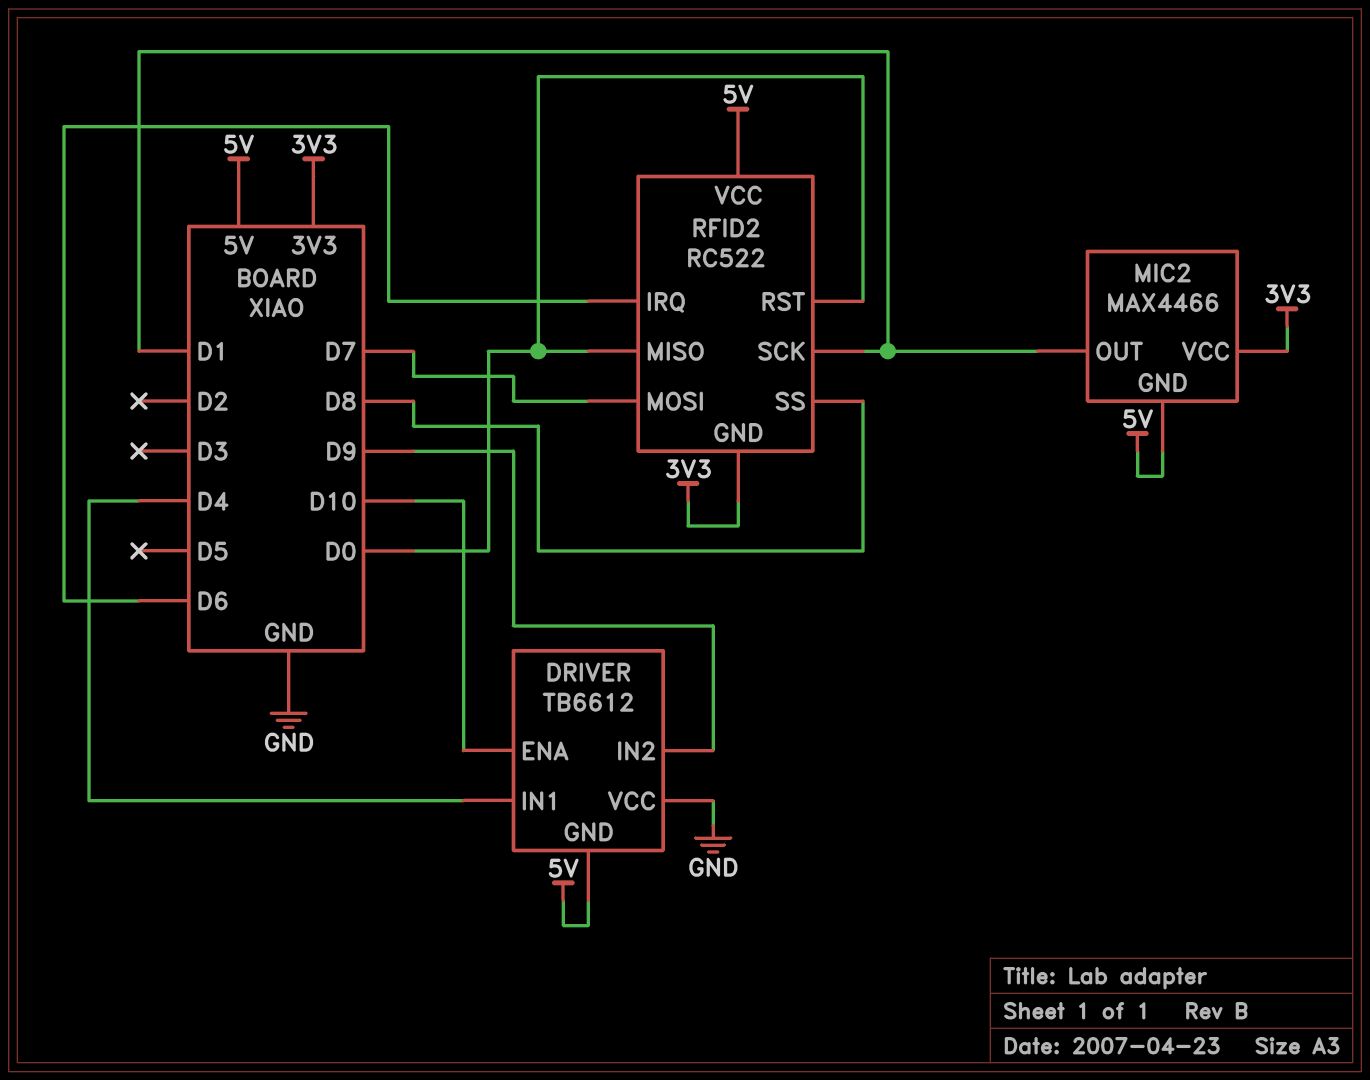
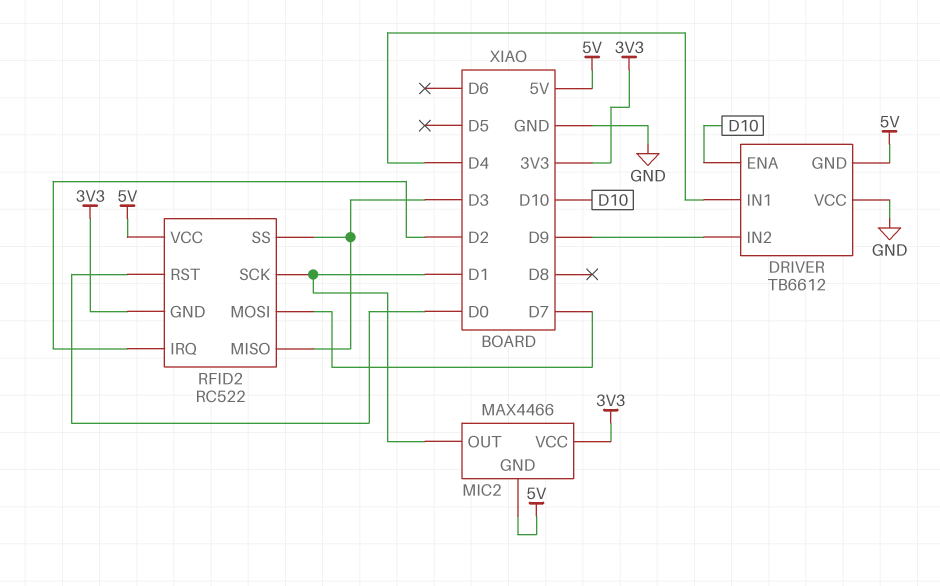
RFID2 pin IRQ: D6 -> D2
RFID2 pin MISO: D0 -> D3
RFID2 pin SS: D8 -> D3

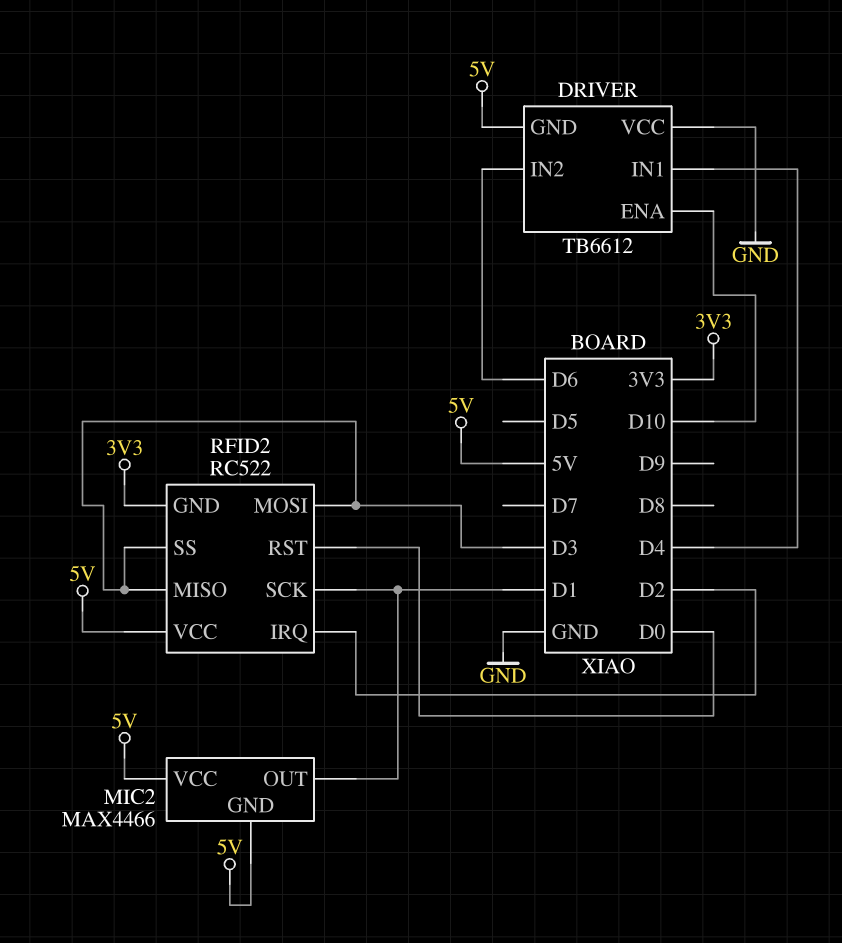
DRIVER pin IN2: D9 -> D6
MIC2 pin VCC: 3V3 -> 5V
RFID2 pin MOSI: D7 -> D3

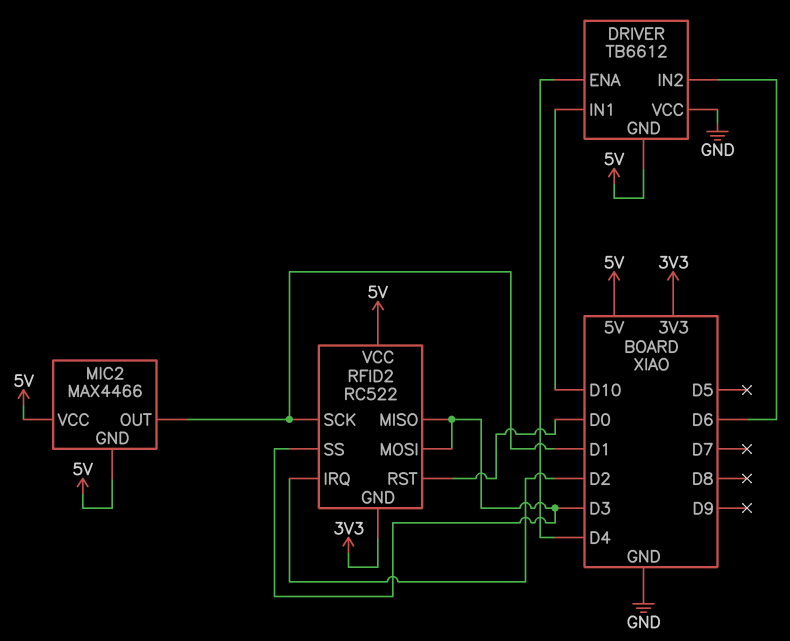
DRIVER pin ENA: D10 -> D4
DRIVER pin IN1: D4 -> D10

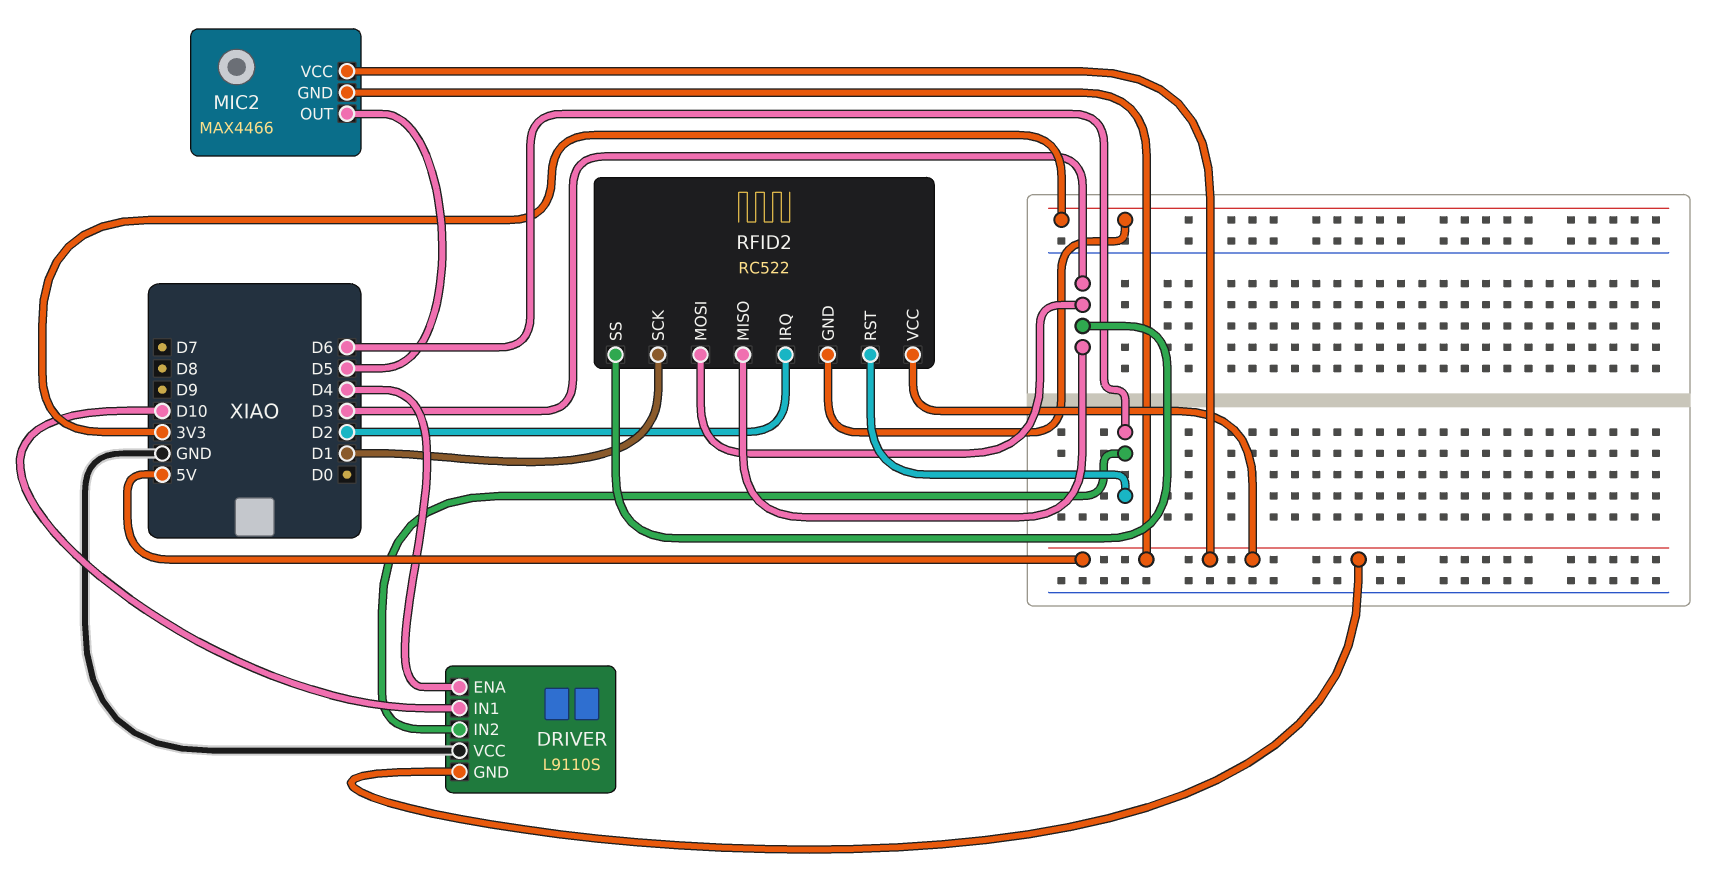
DRIVER: TB6612 -> L9110S
MIC2 pin OUT: D1 -> D5
RFID2 pin RST: D0 -> D6

